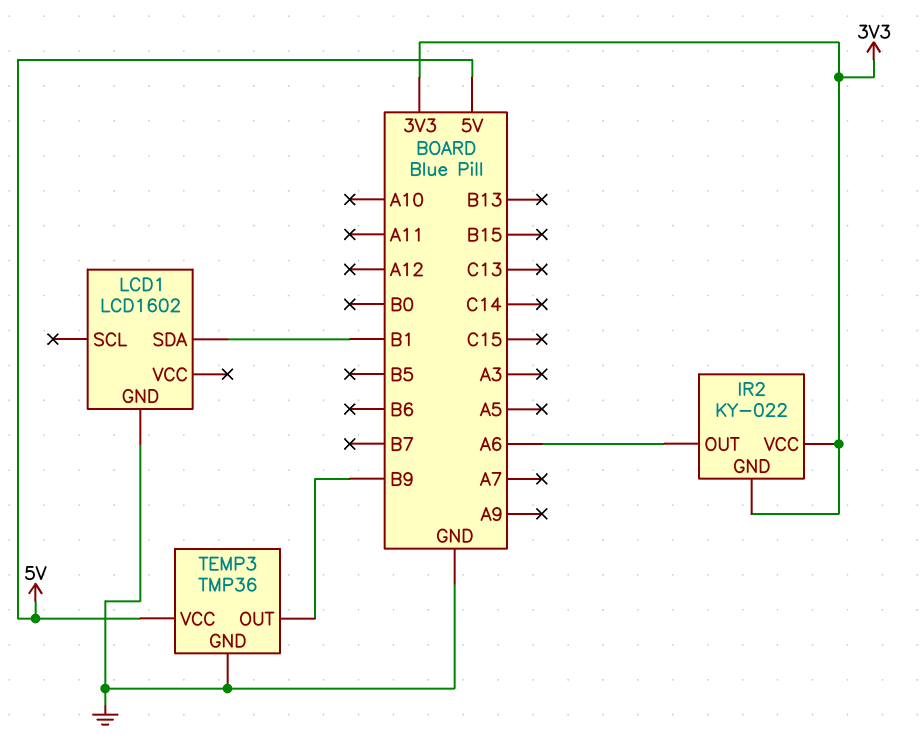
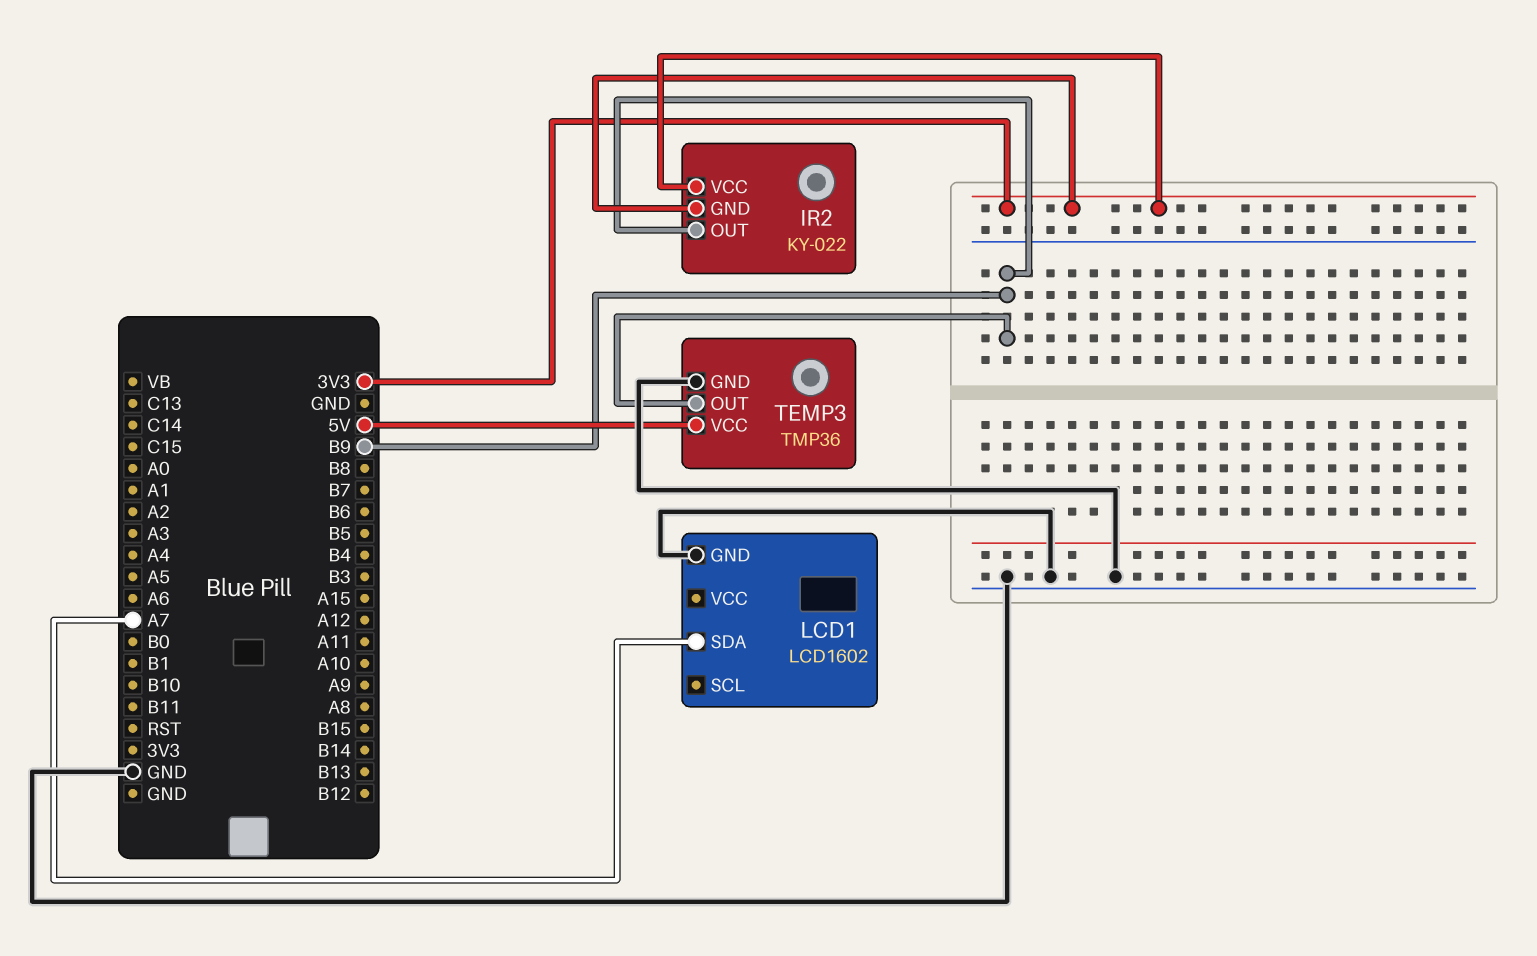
IR2 pin OUT: A6 -> B9
LCD1 pin SDA: B1 -> A7

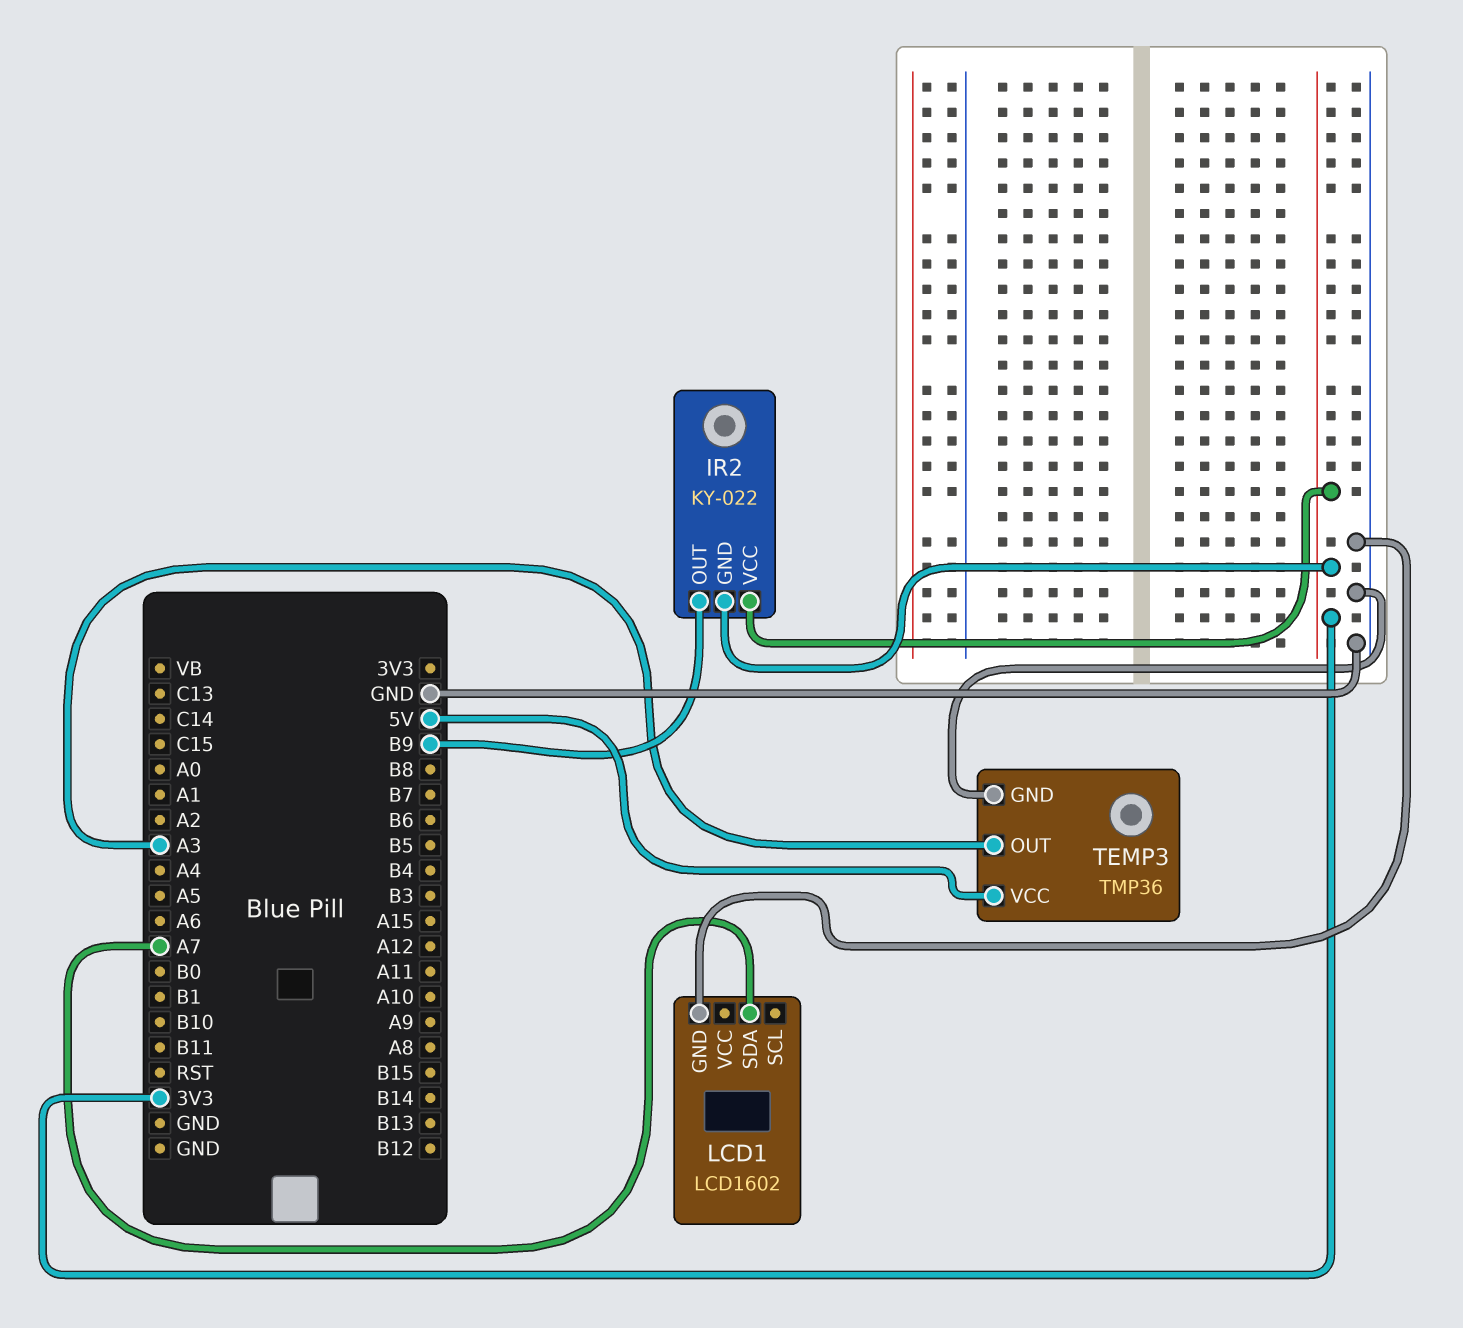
TEMP3 pin OUT: B9 -> A3

